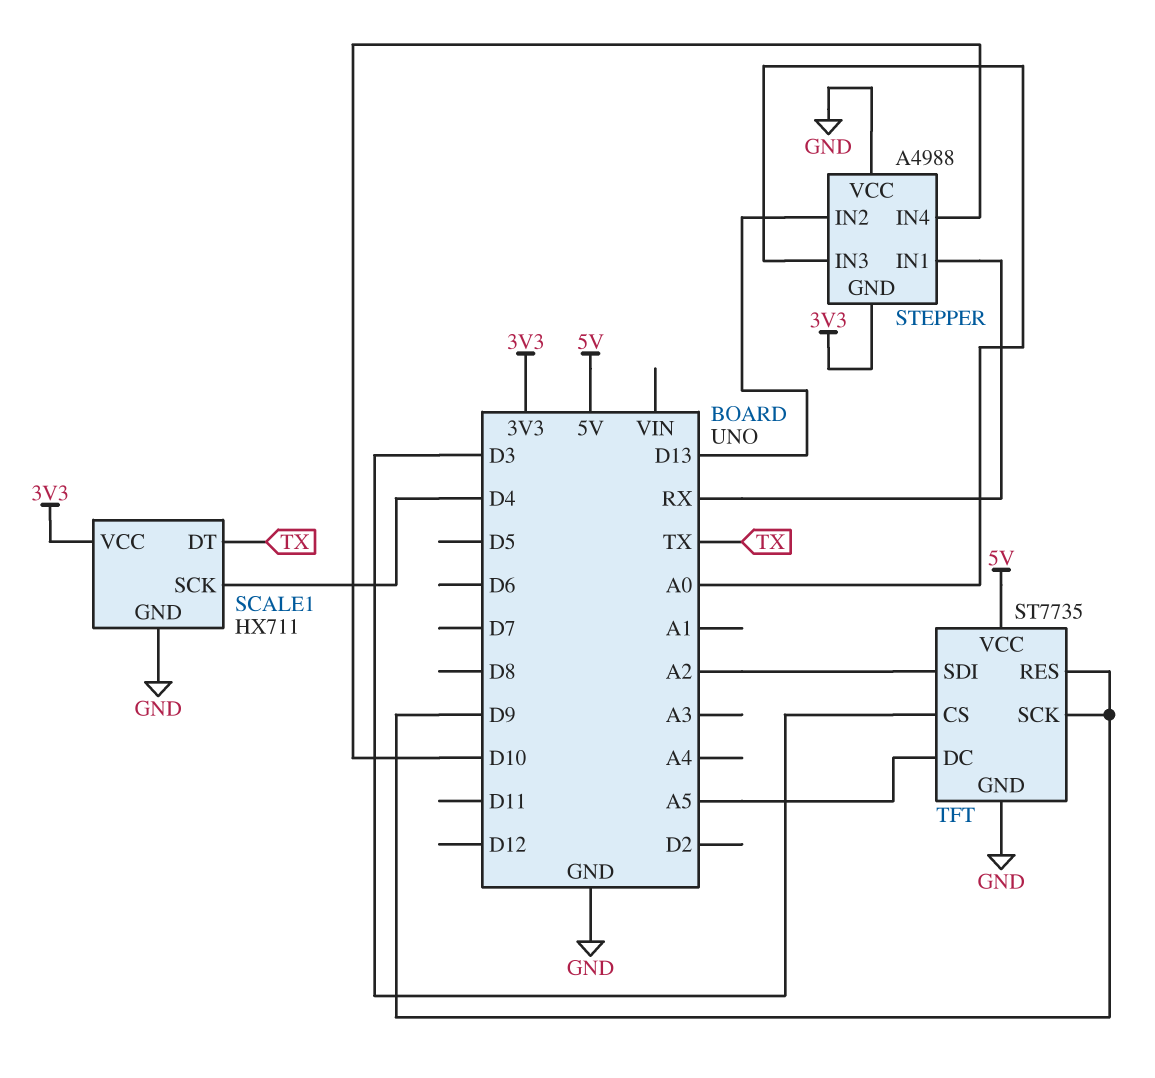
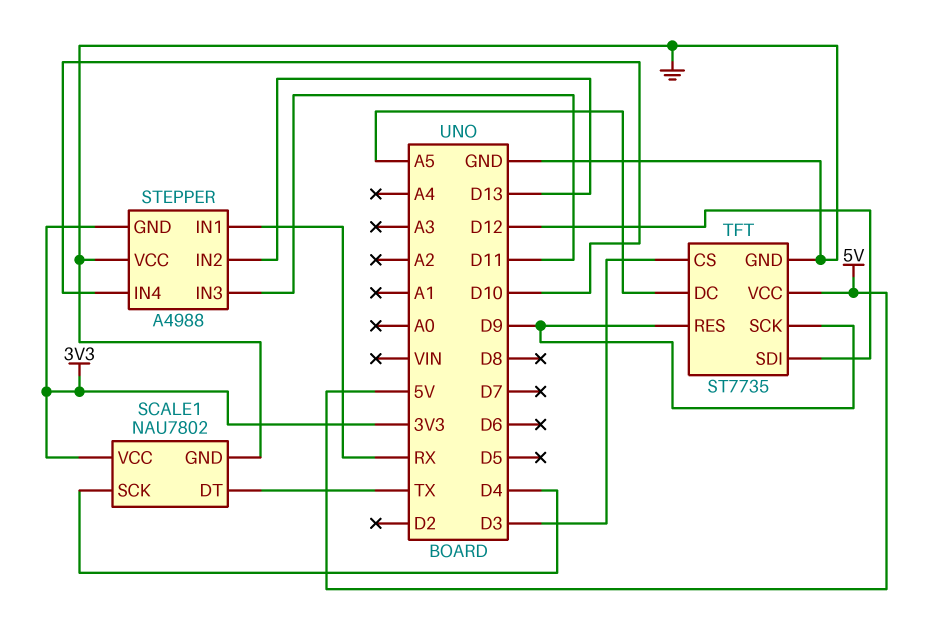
SCALE1: HX711 -> NAU7802
STEPPER pin IN3: A0 -> D11
TFT pin SDI: A2 -> D12

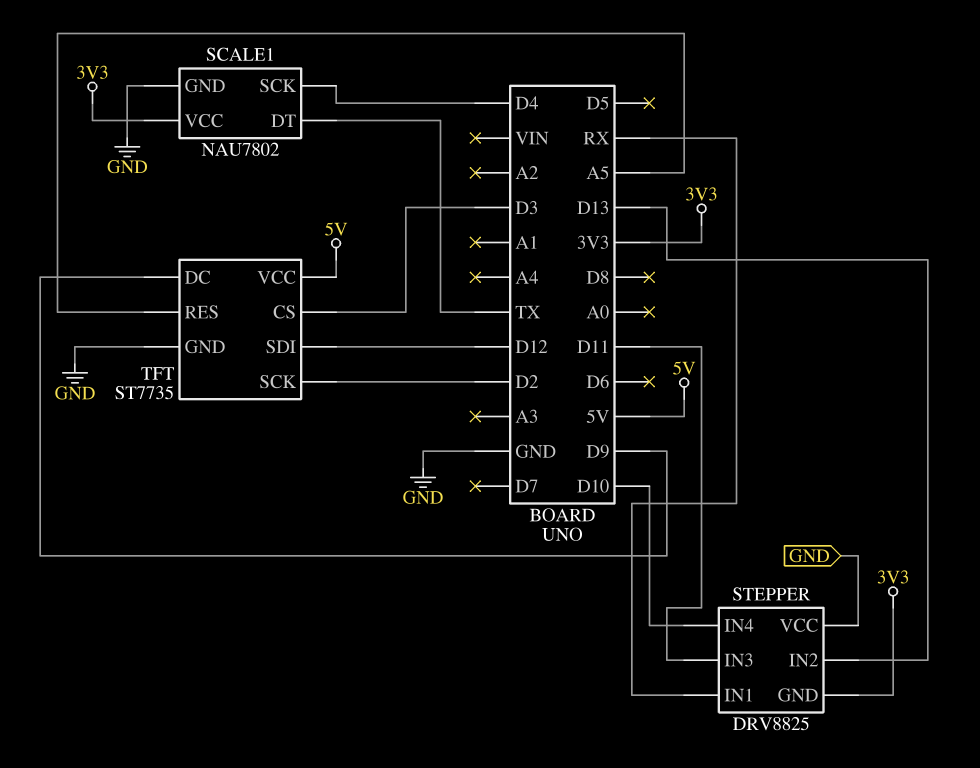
STEPPER: A4988 -> DRV8825
TFT pin DC: A5 -> D9
TFT pin RES: D9 -> A5
TFT pin SCK: D9 -> D2

